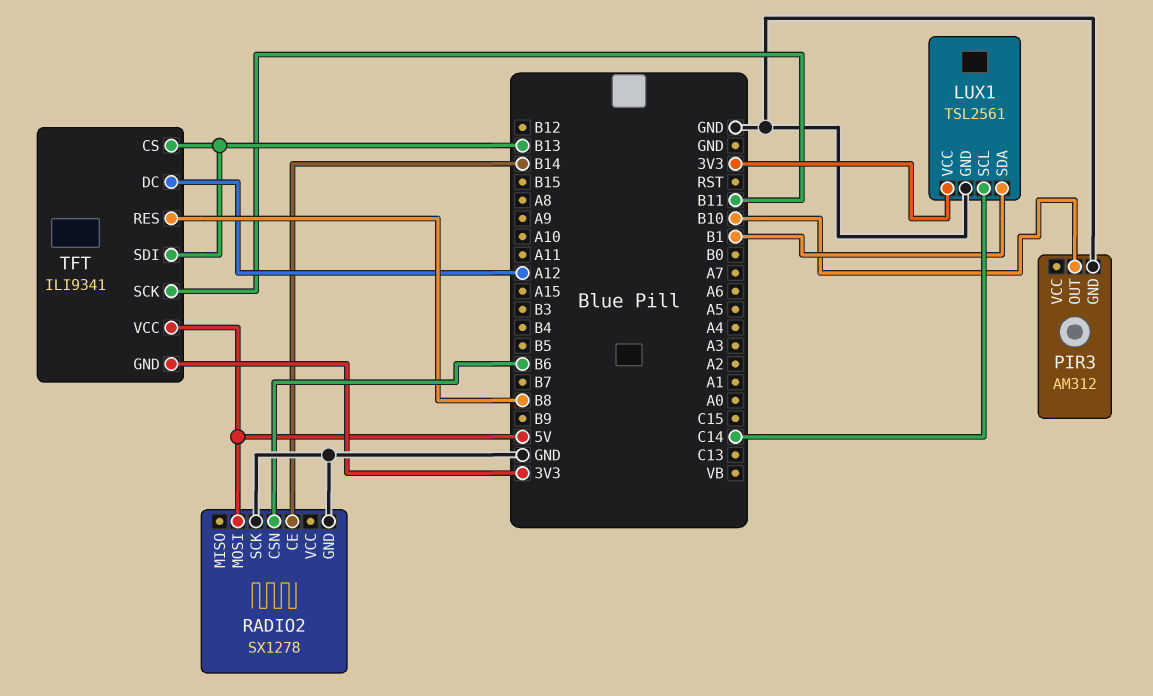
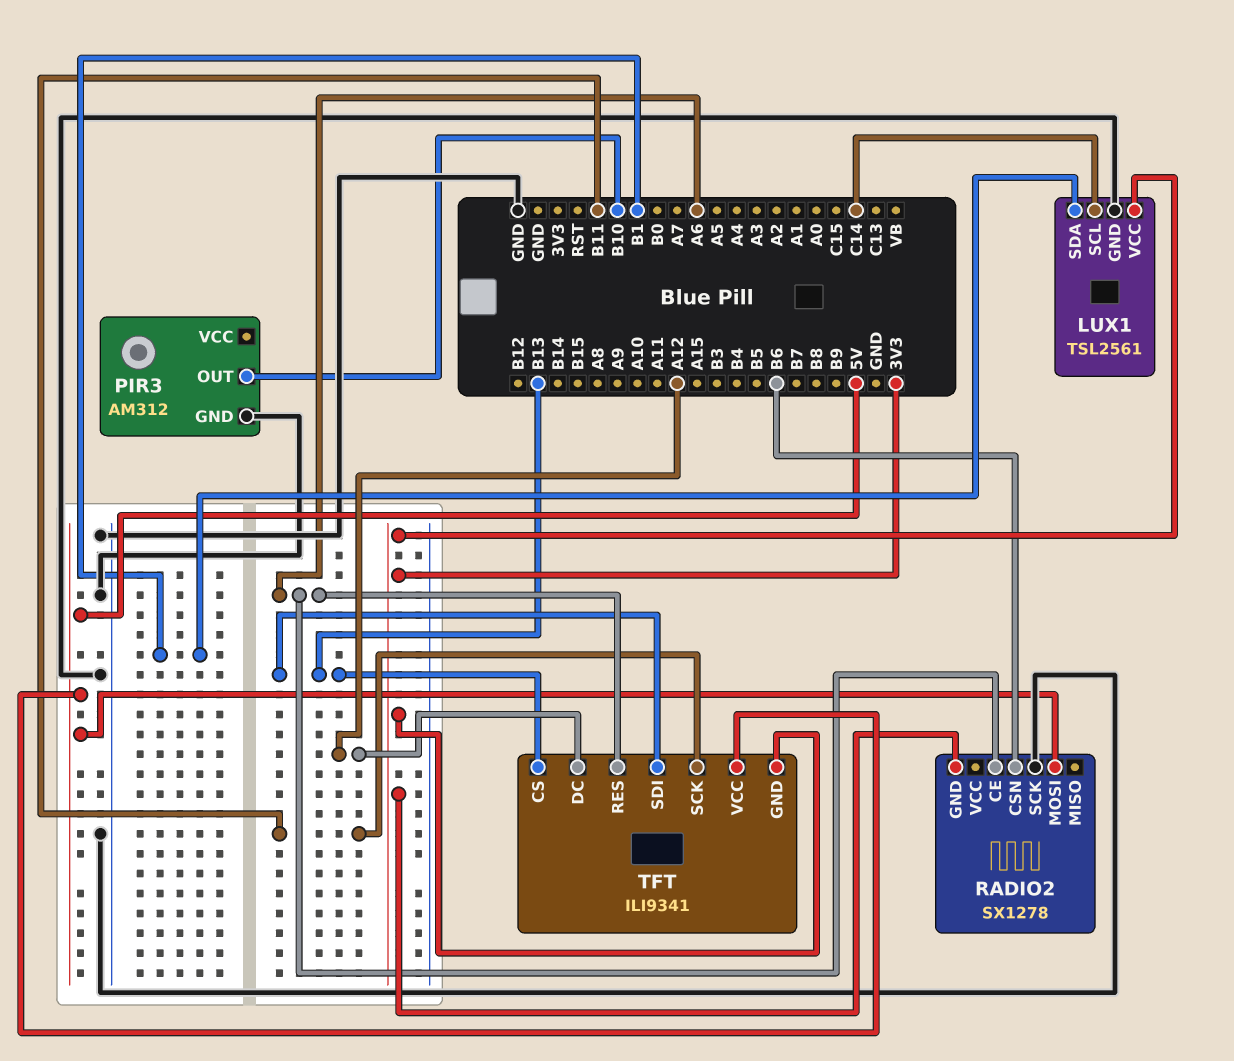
RADIO2 pin CE: B14 -> A6
RADIO2 pin GND: GND -> 3V3
TFT pin RES: B8 -> A6

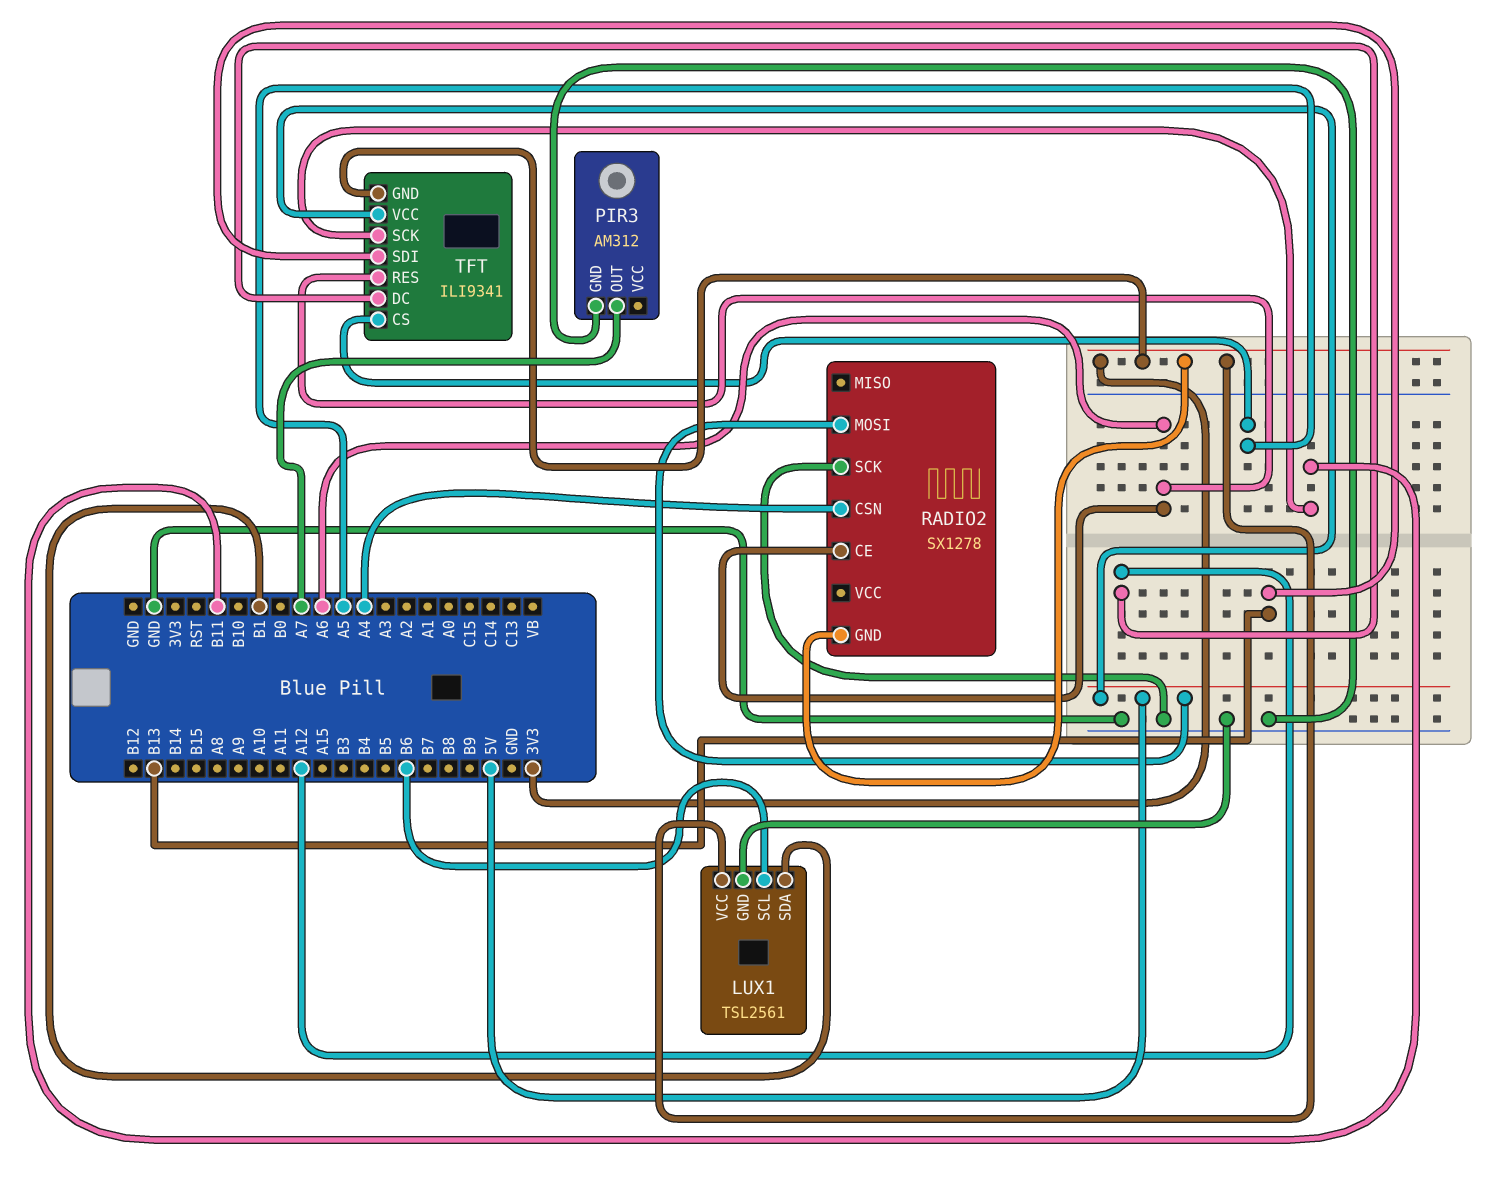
LUX1 pin SCL: C14 -> B6
PIR3 pin OUT: B10 -> A7
RADIO2 pin CSN: B6 -> A4
TFT pin CS: B13 -> A5

